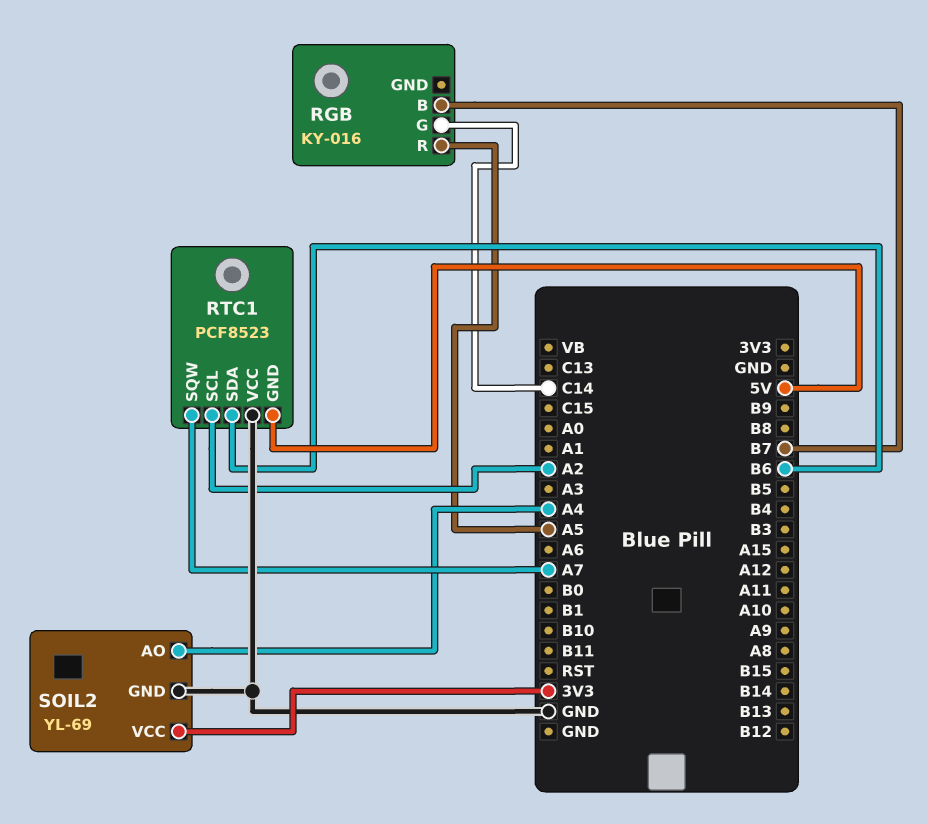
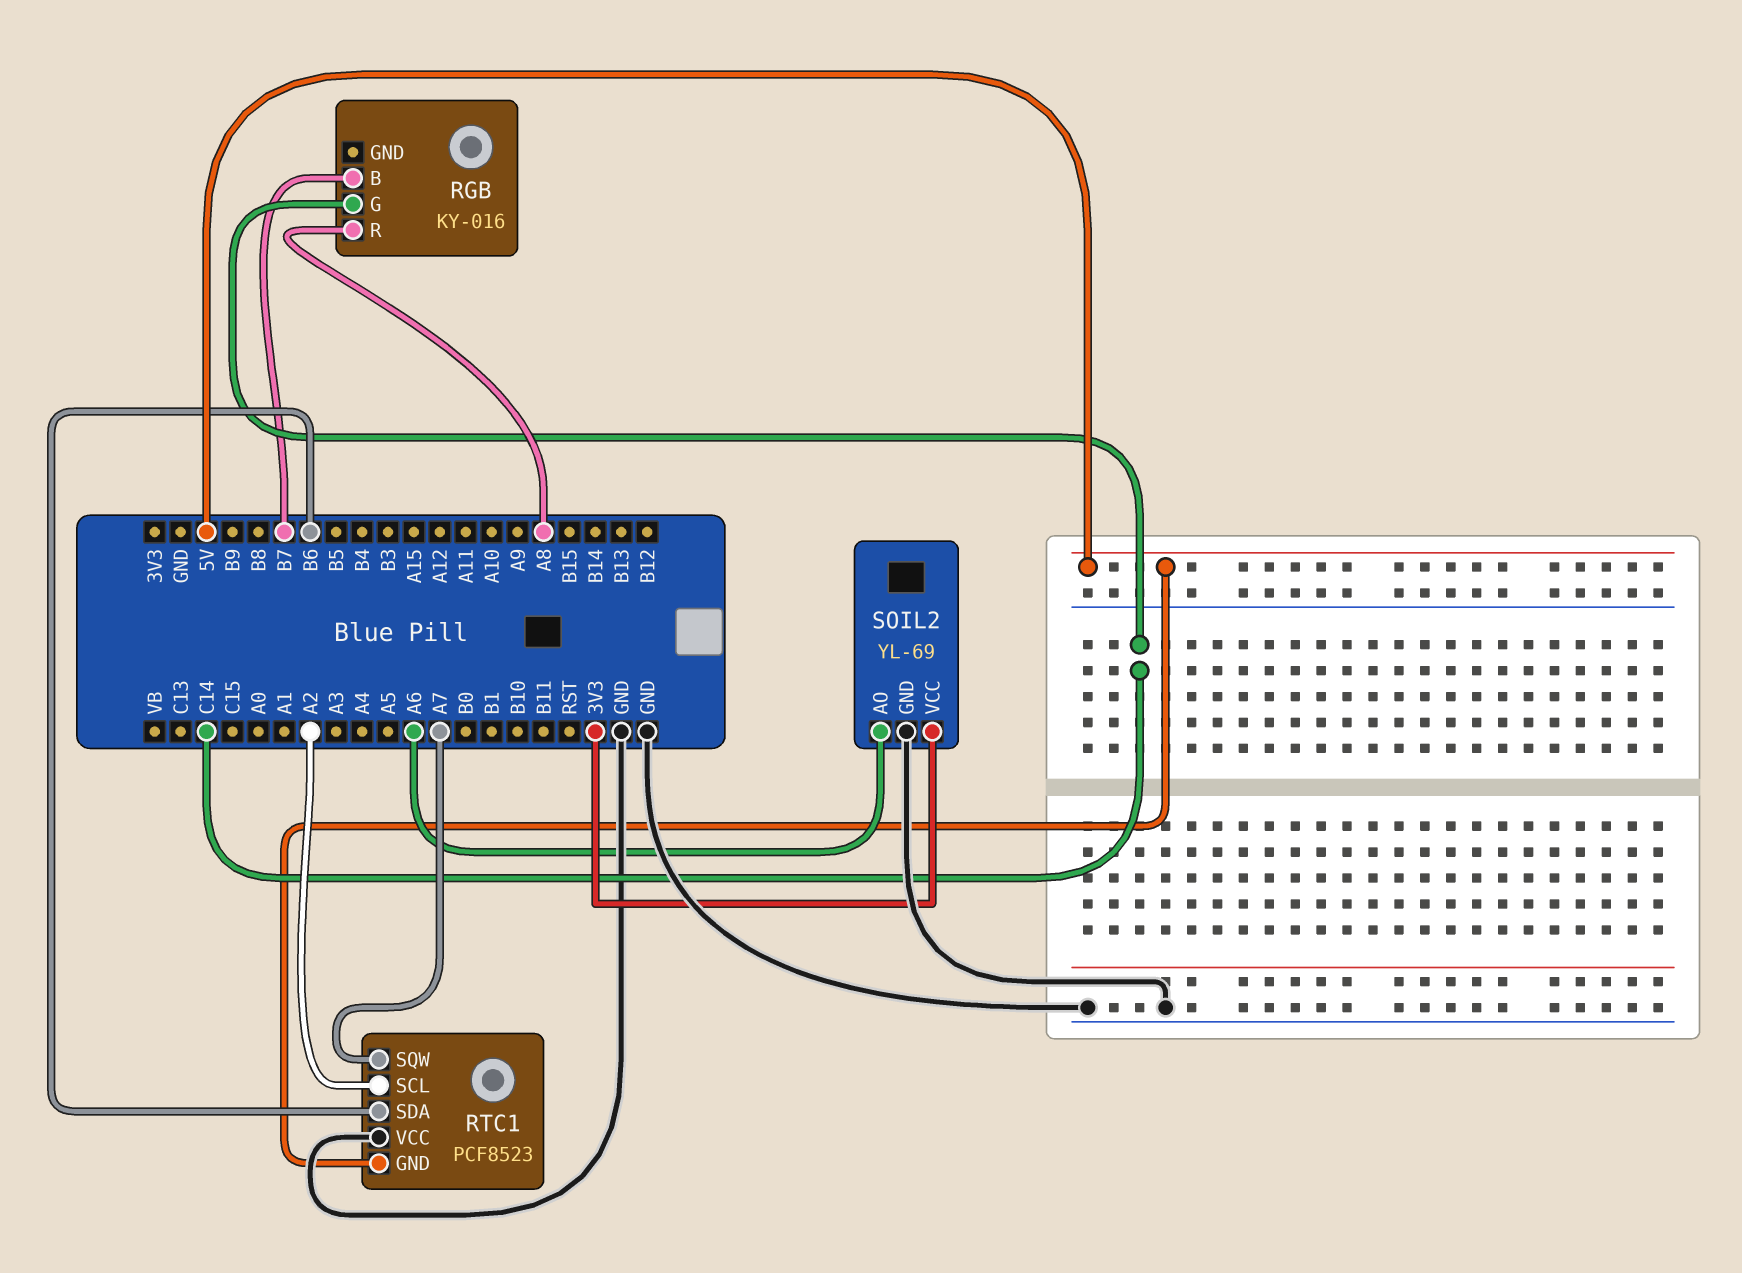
RGB pin R: A5 -> A8
SOIL2 pin AO: A4 -> A6

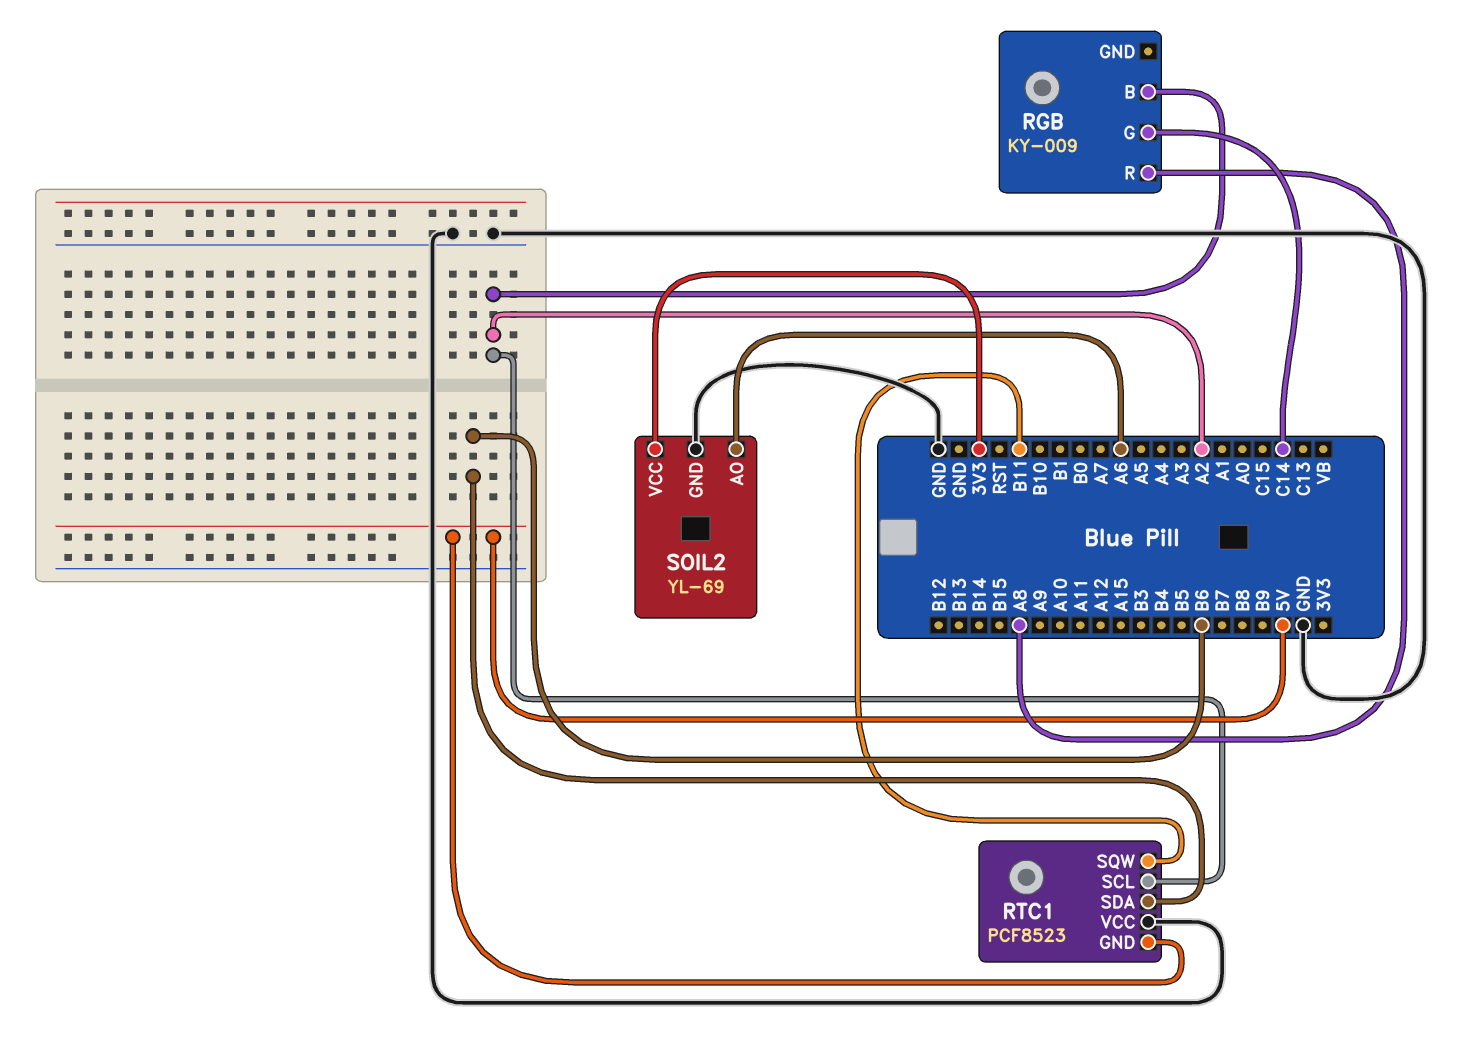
RGB: KY-016 -> KY-009
RGB pin B: B7 -> A2
RTC1 pin SQW: A7 -> B11

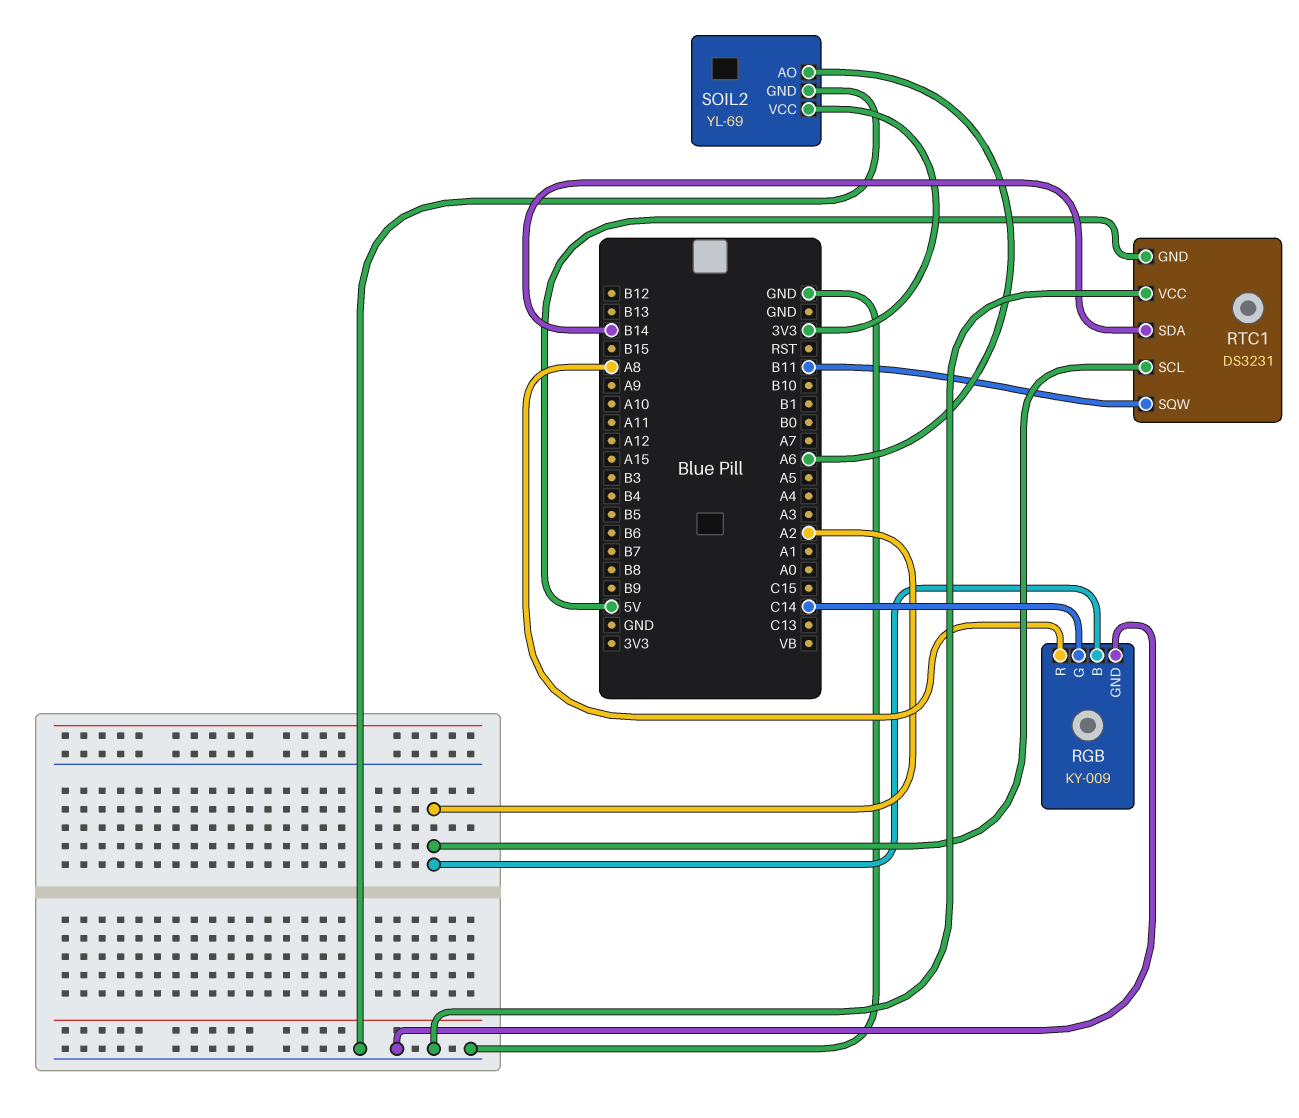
RGB pin GND: none -> GND
RTC1: PCF8523 -> DS3231
RTC1 pin SDA: B6 -> B14

